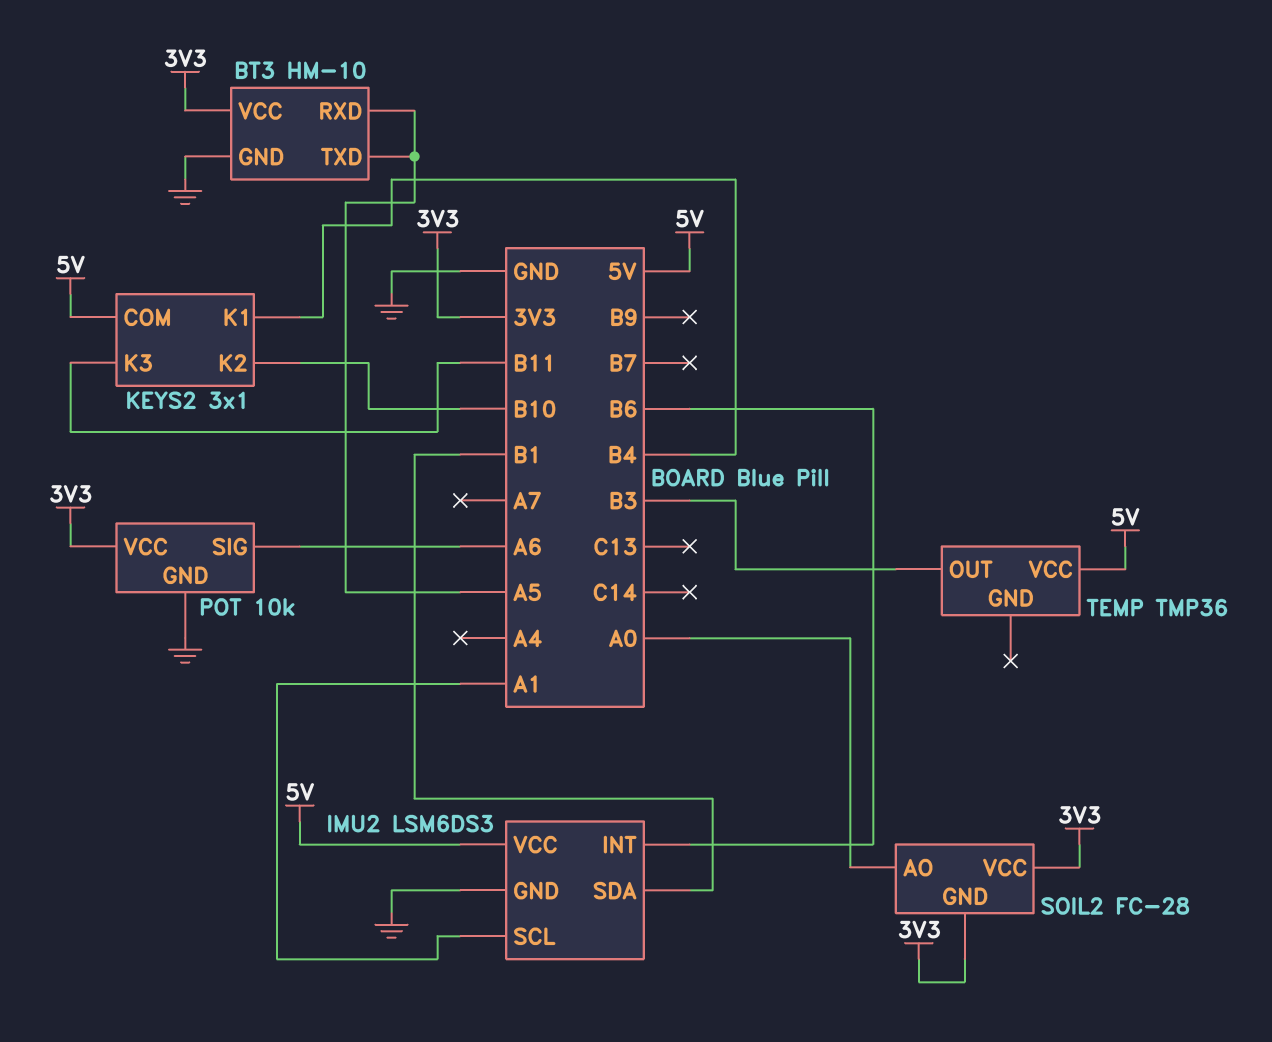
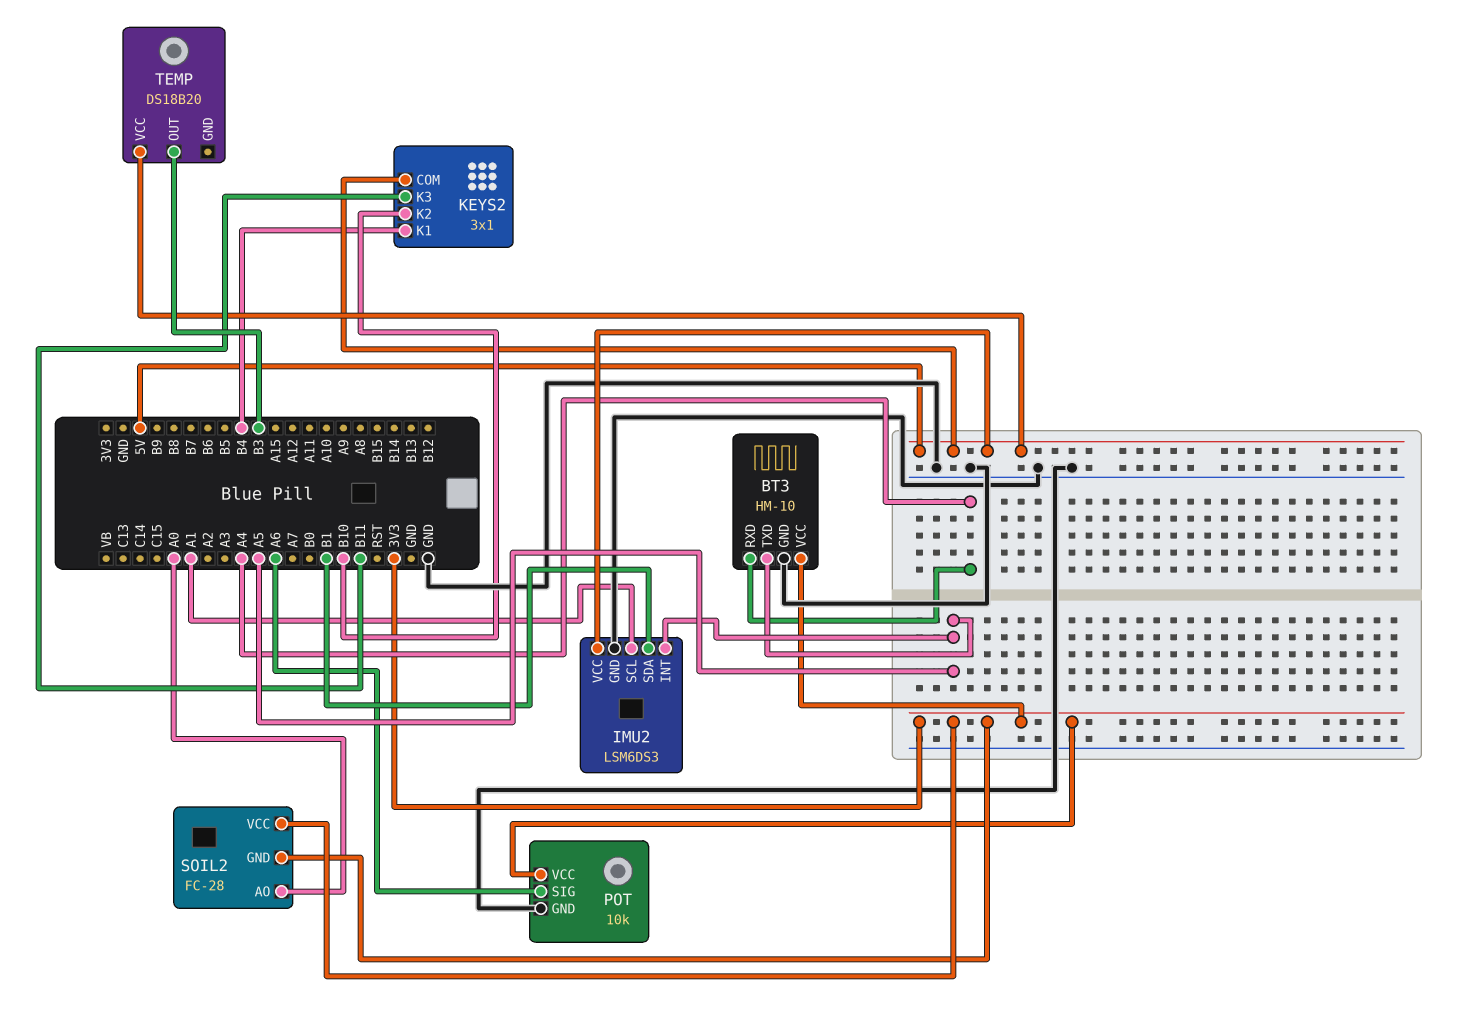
BT3 pin RXD: A5 -> A4
IMU2 pin INT: B6 -> A5
TEMP: TMP36 -> DS18B20

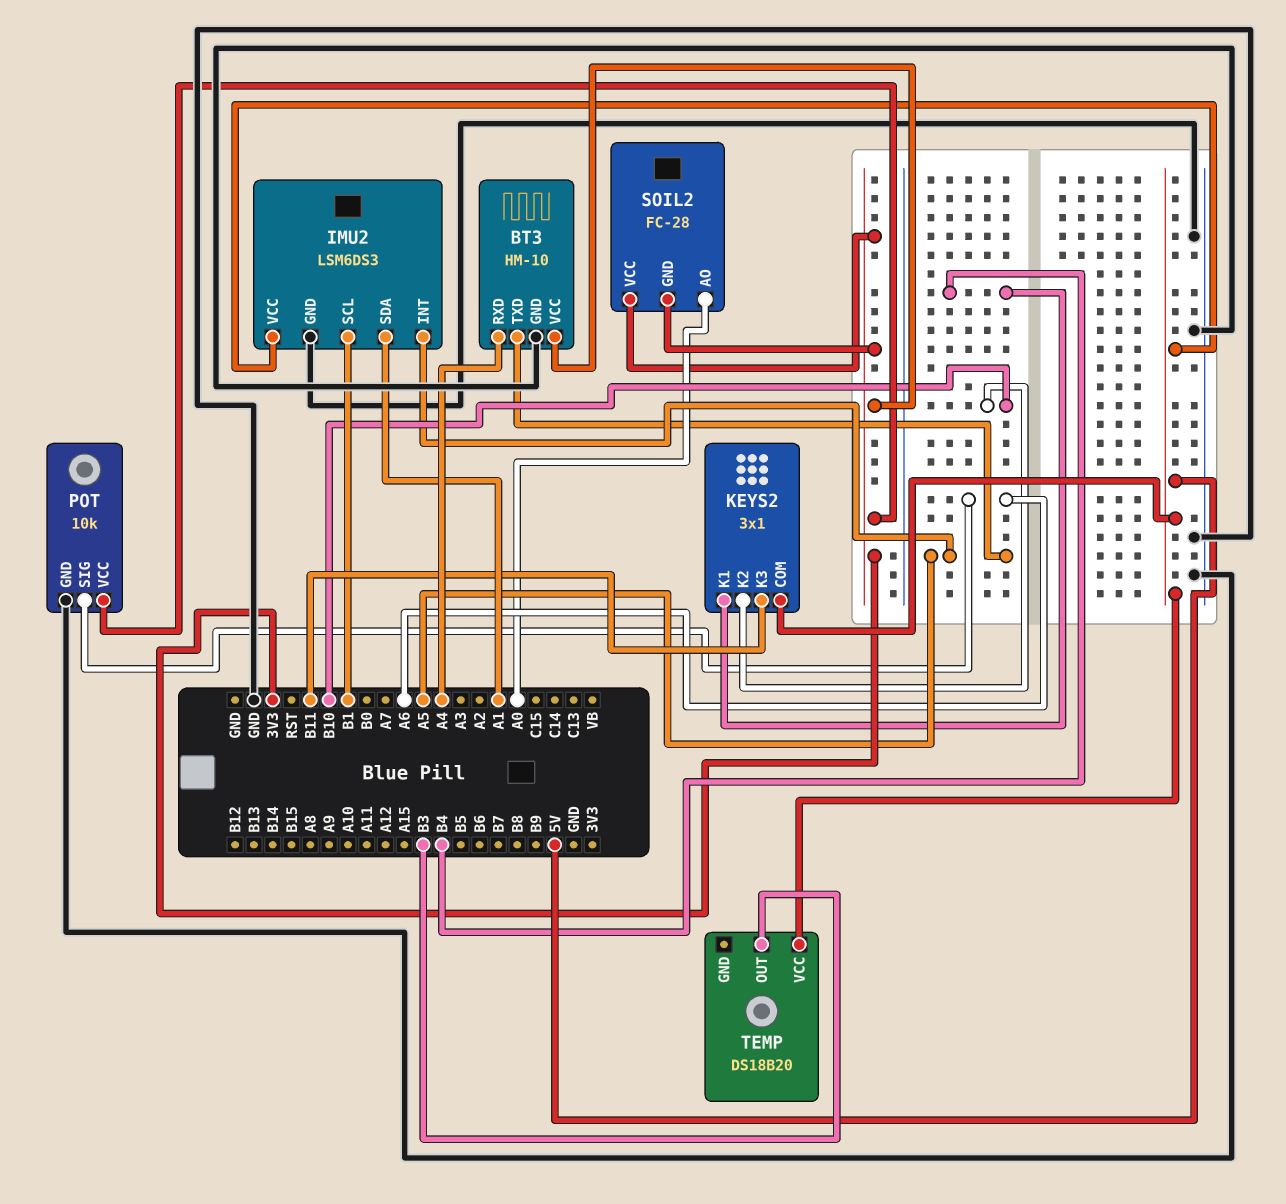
IMU2 pin SCL: A1 -> B1
IMU2 pin SDA: B1 -> A1

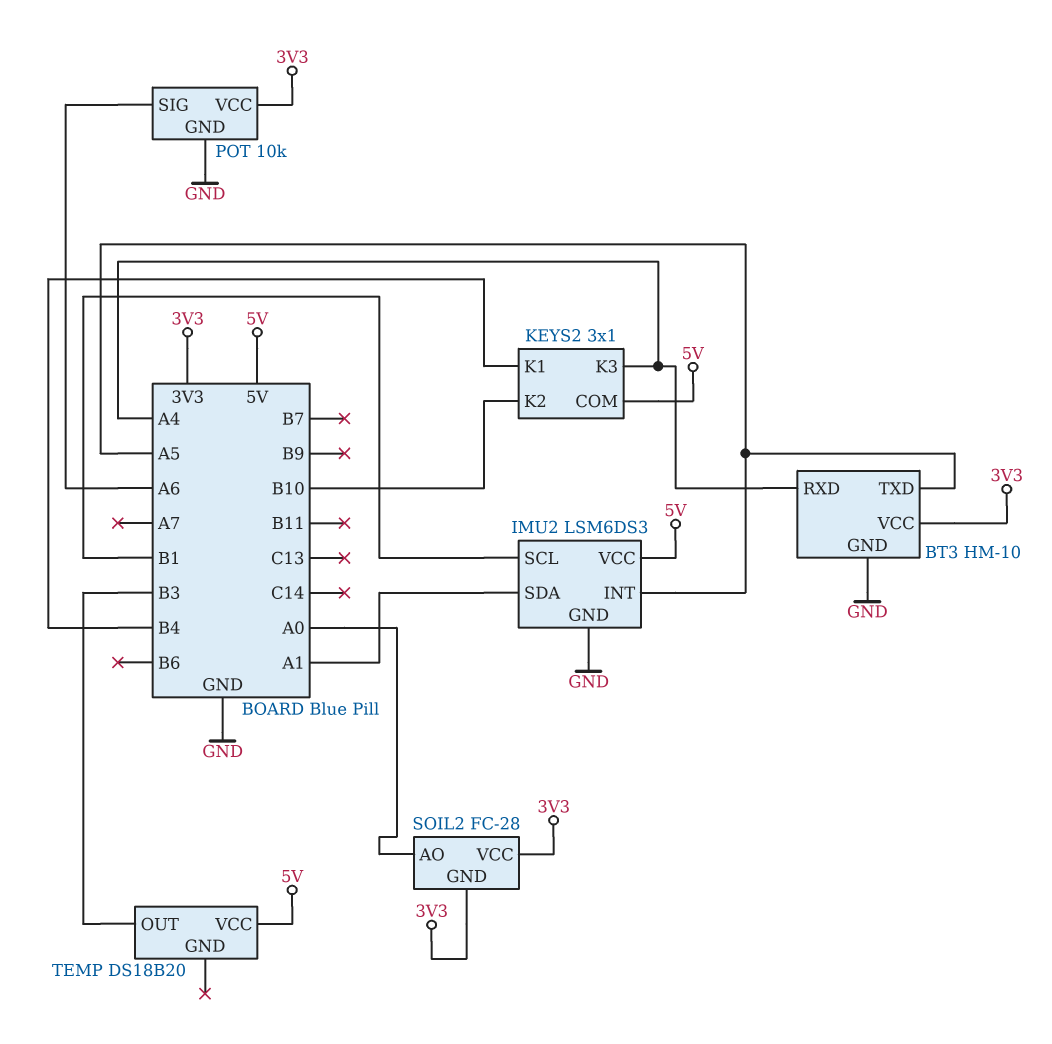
KEYS2 pin K3: B11 -> A4

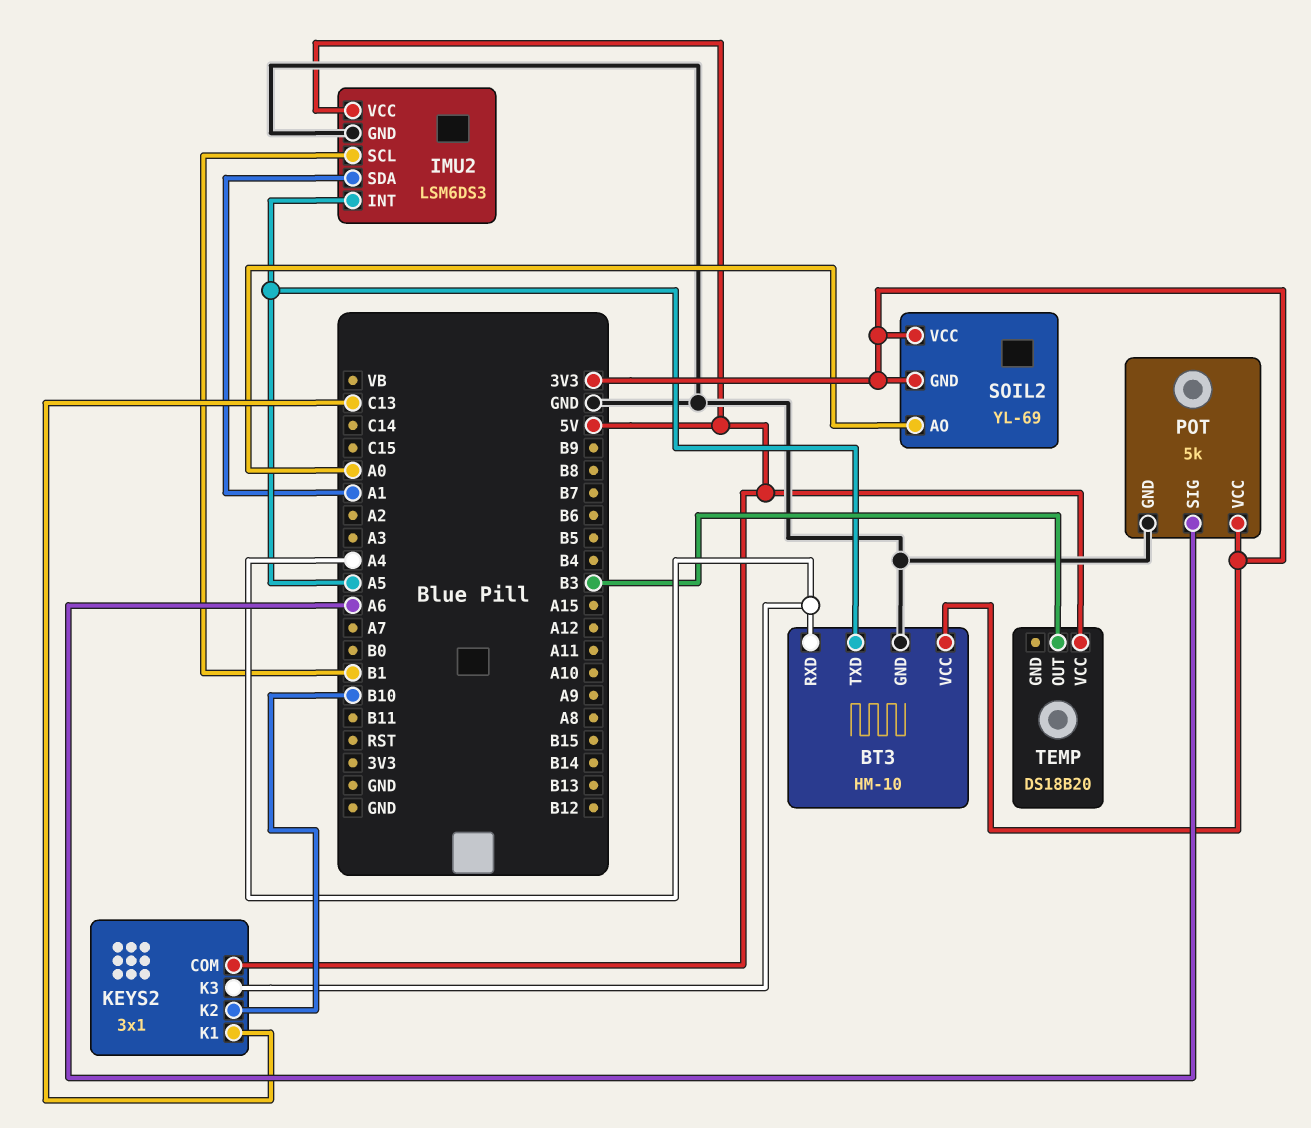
KEYS2 pin K1: B4 -> C13
POT: 10k -> 5k
SOIL2: FC-28 -> YL-69

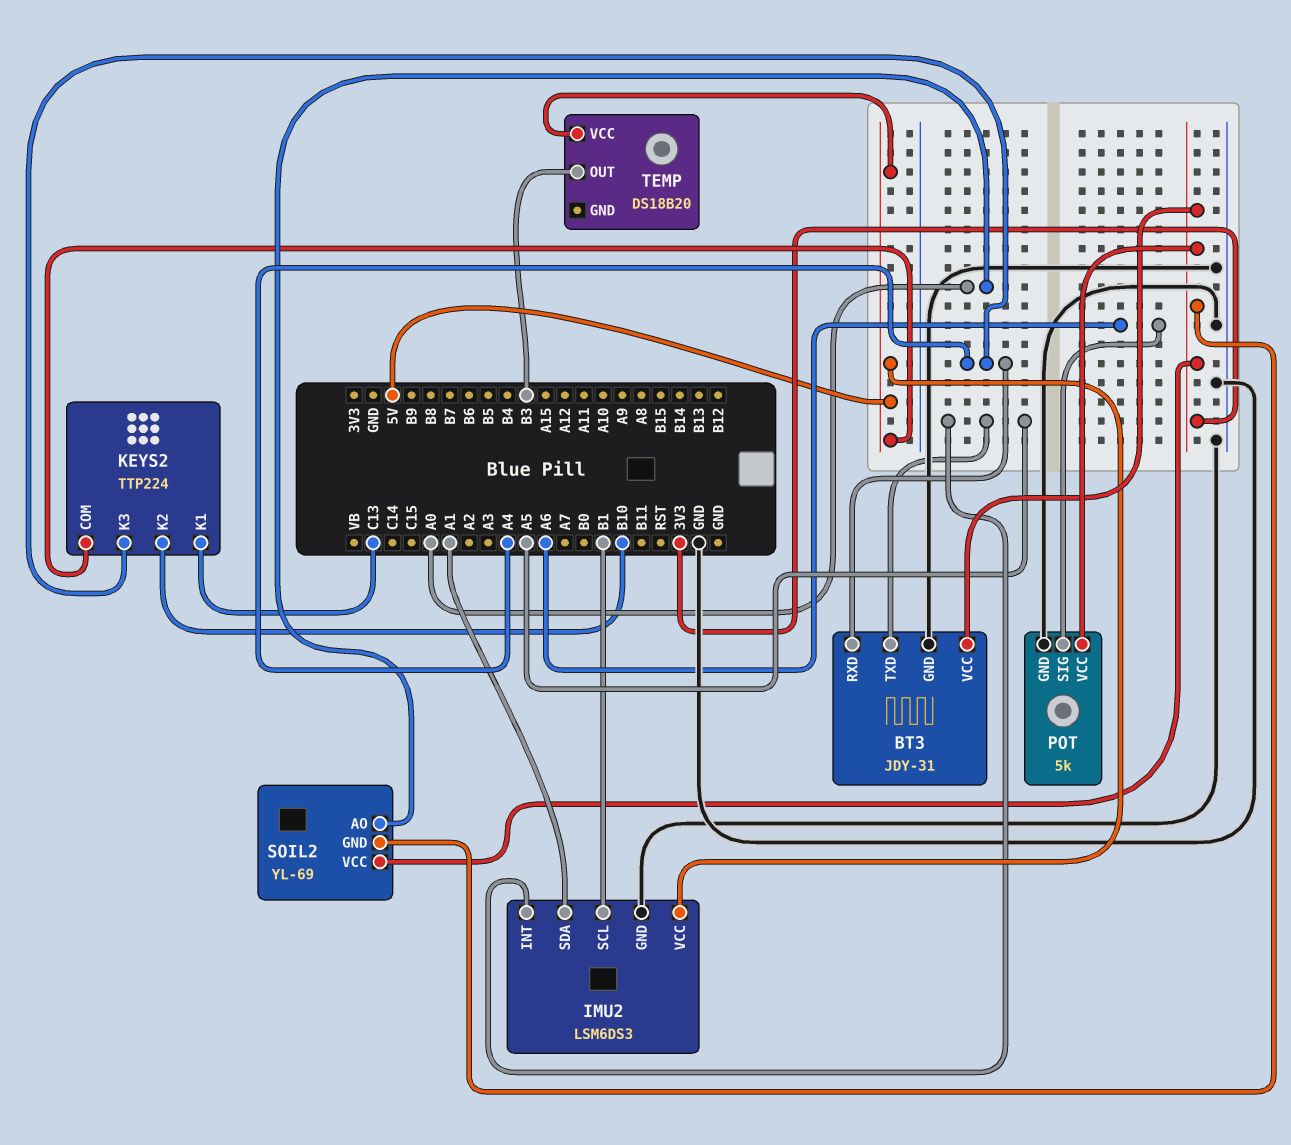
BT3: HM-10 -> JDY-31
KEYS2: 3x1 -> TTP224

